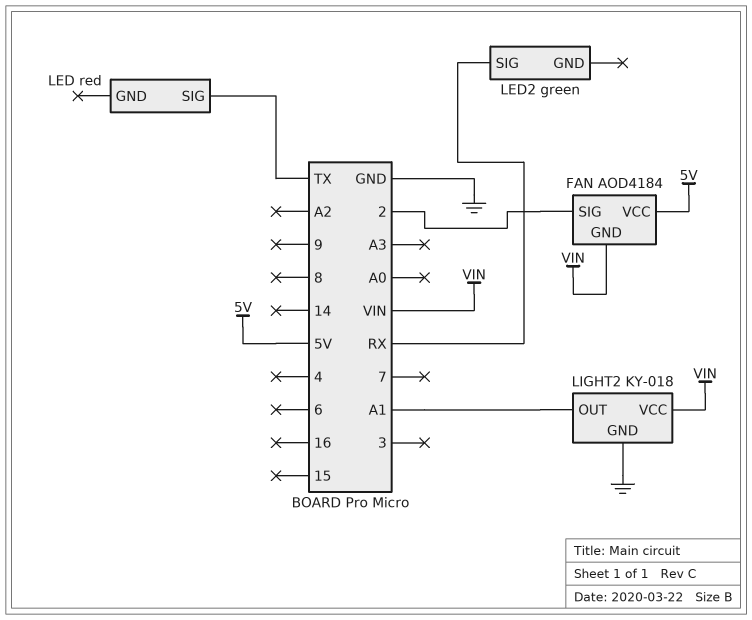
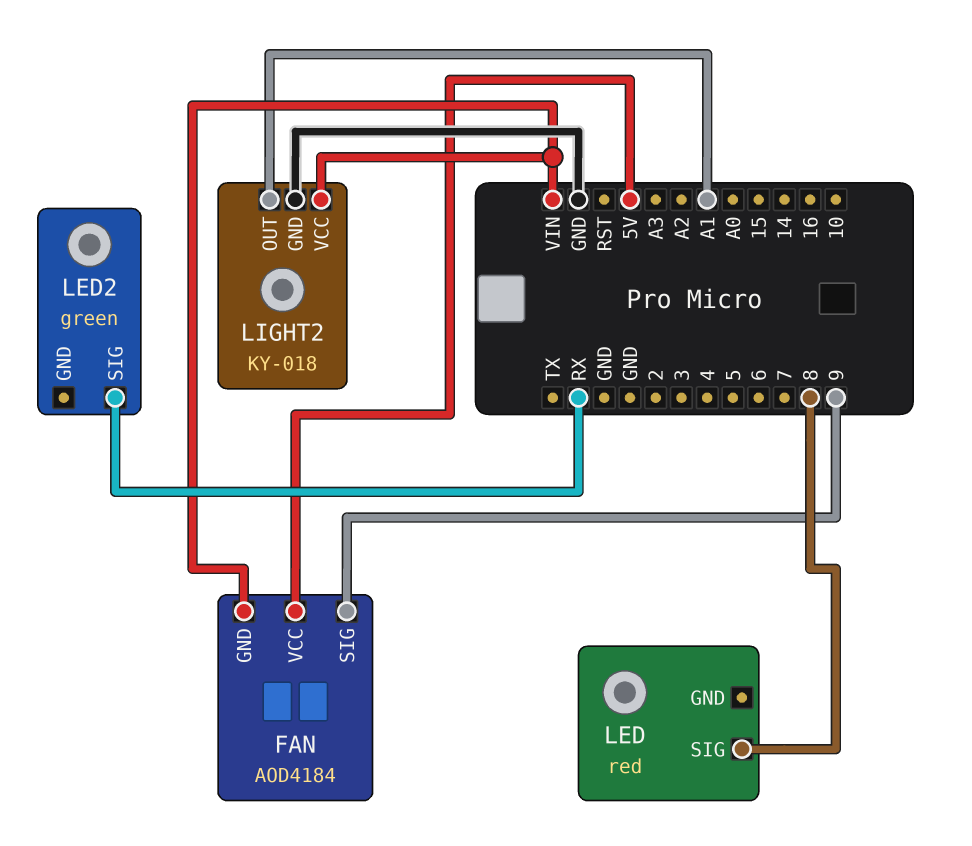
FAN pin SIG: 2 -> 9
LED pin SIG: TX -> 8

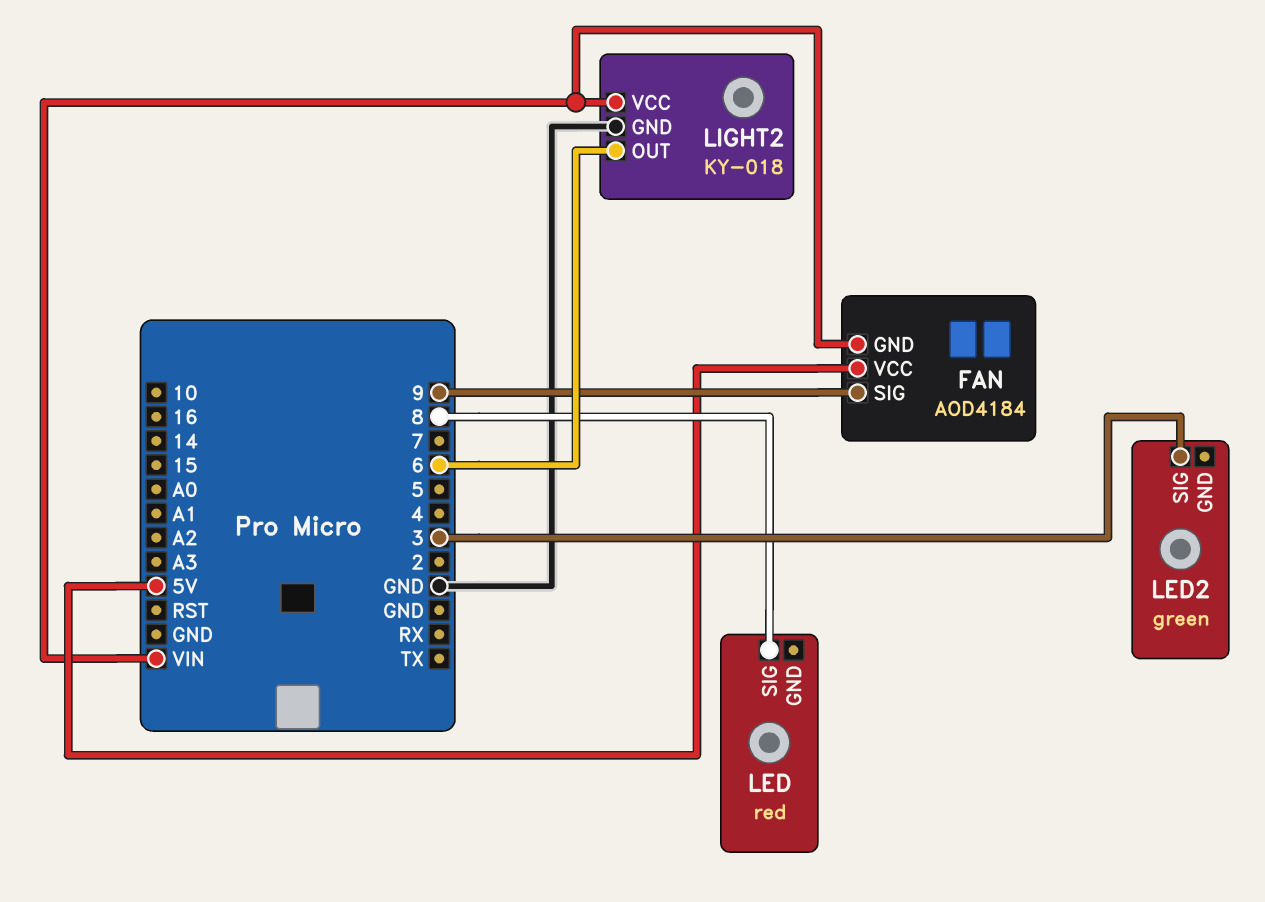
LED2 pin SIG: RX -> 3
LIGHT2 pin OUT: A1 -> 6

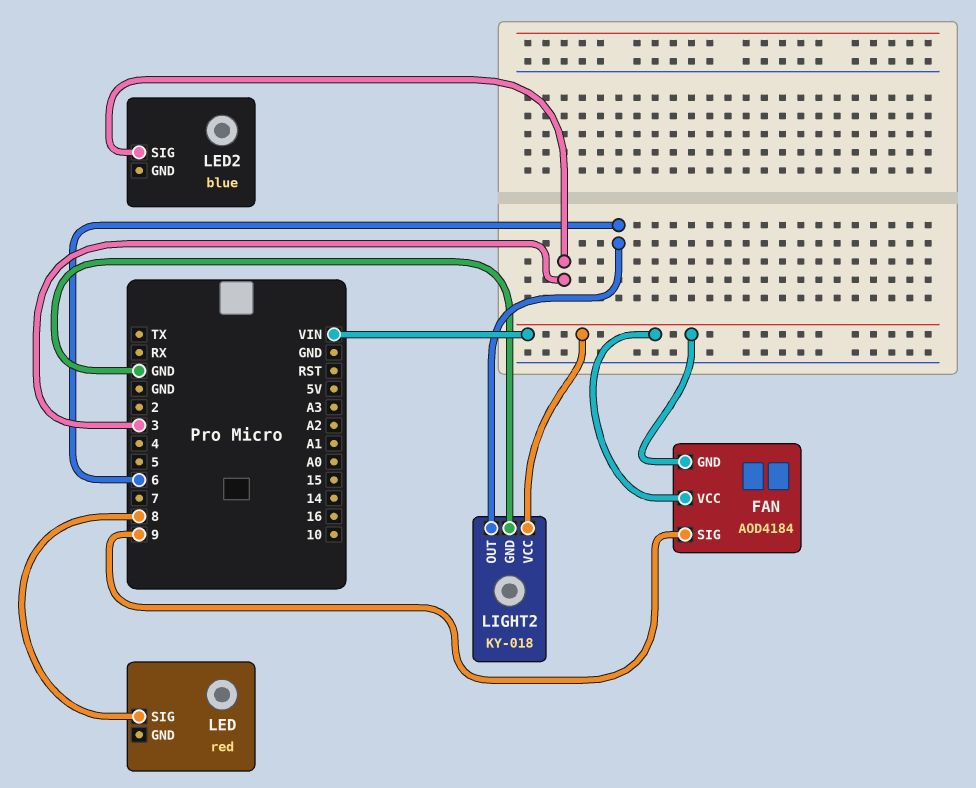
FAN pin VCC: 5V -> VIN
LED2: green -> blue

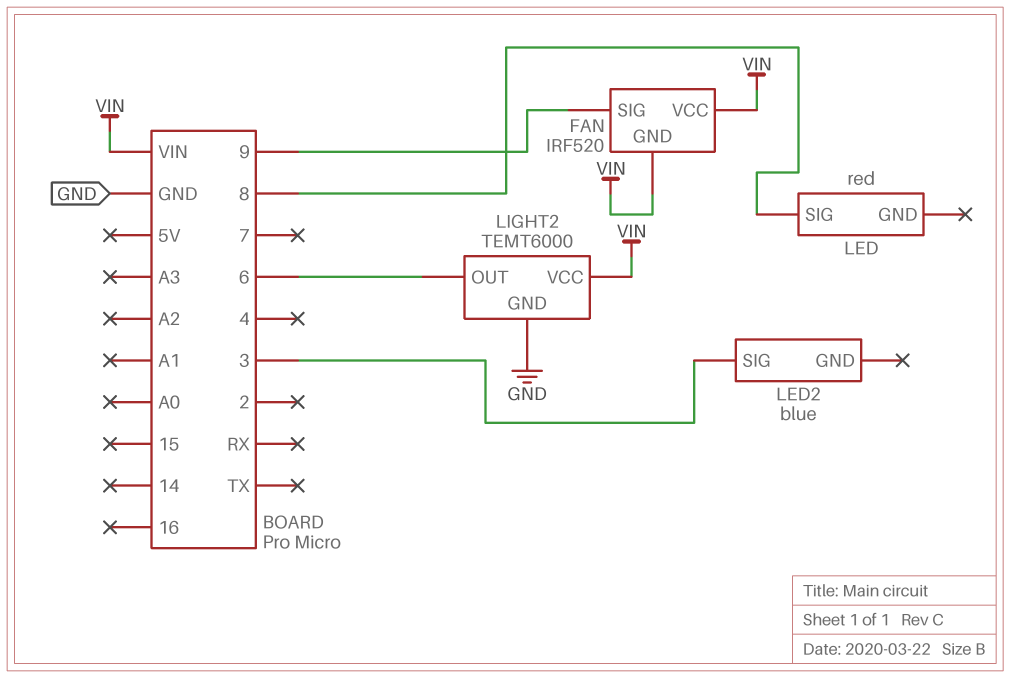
FAN: AOD4184 -> IRF520
LIGHT2: KY-018 -> TEMT6000

